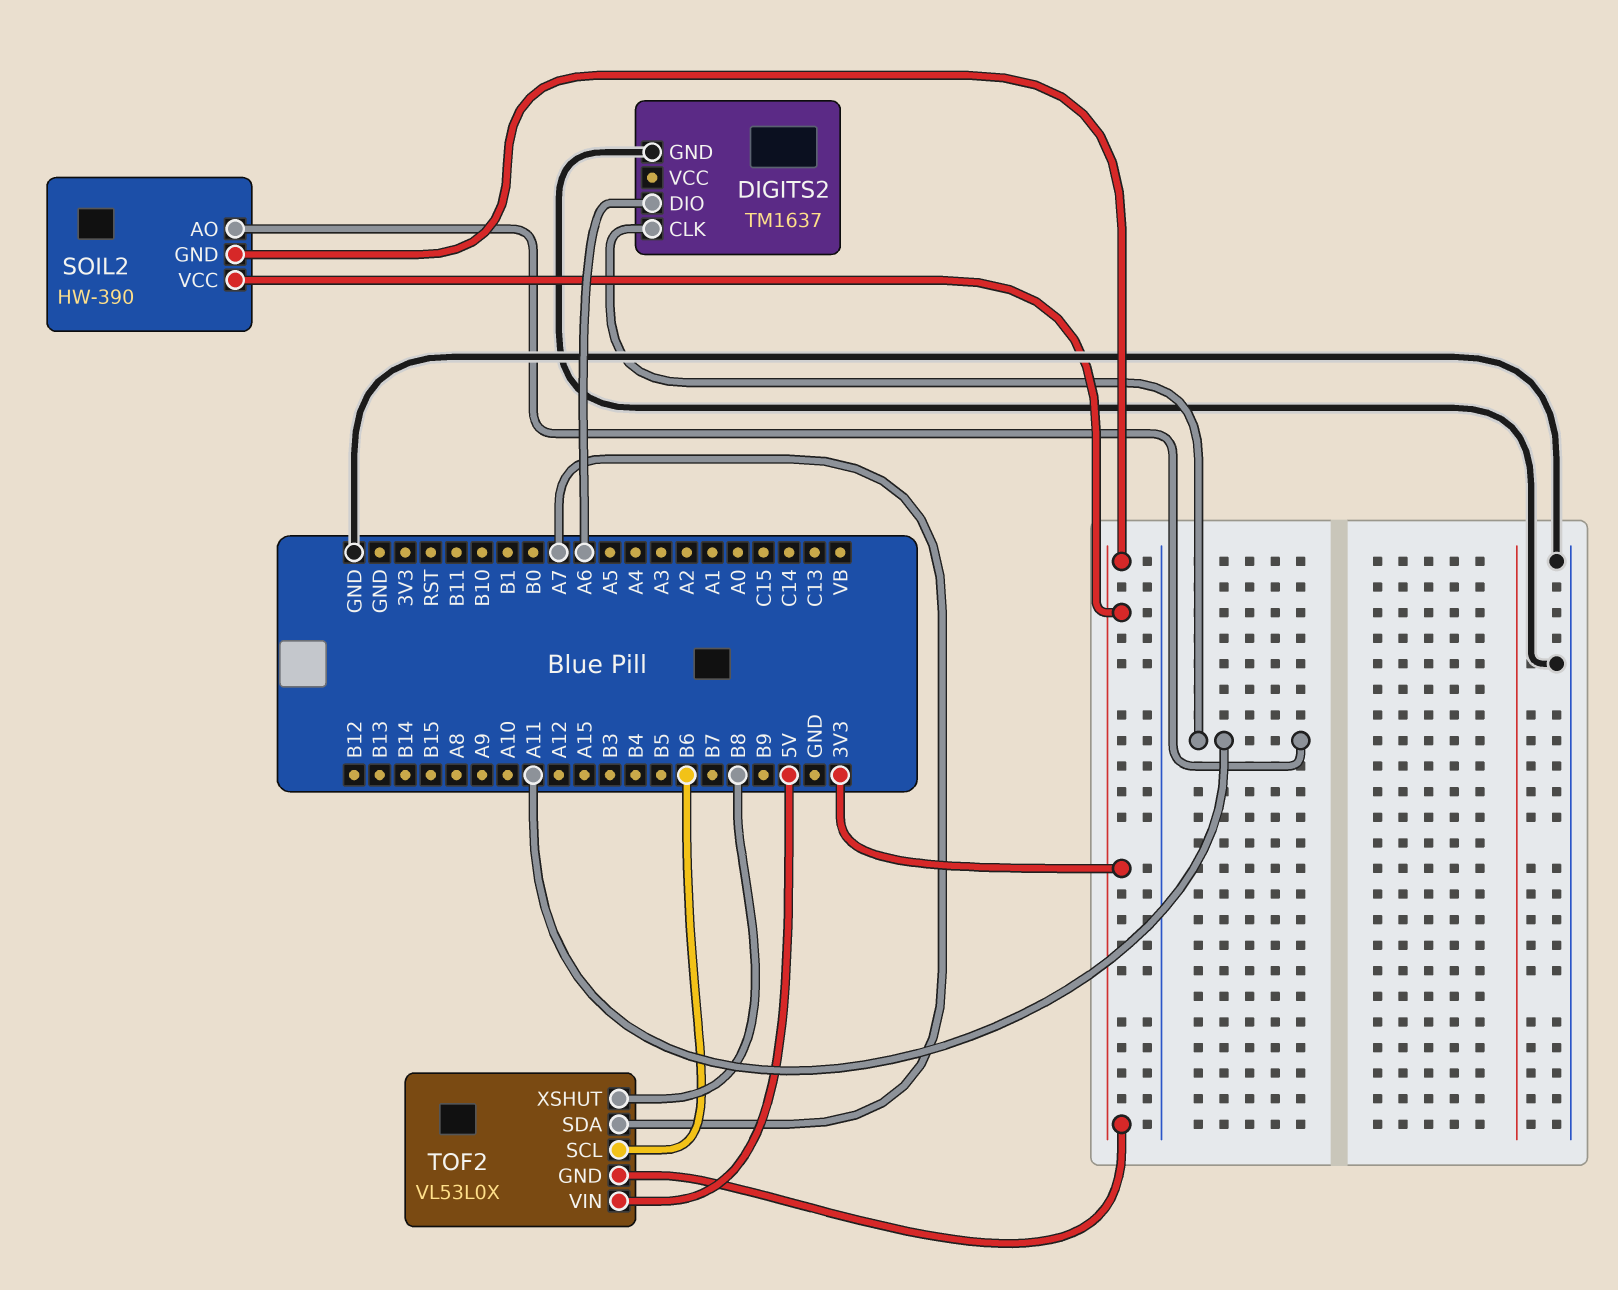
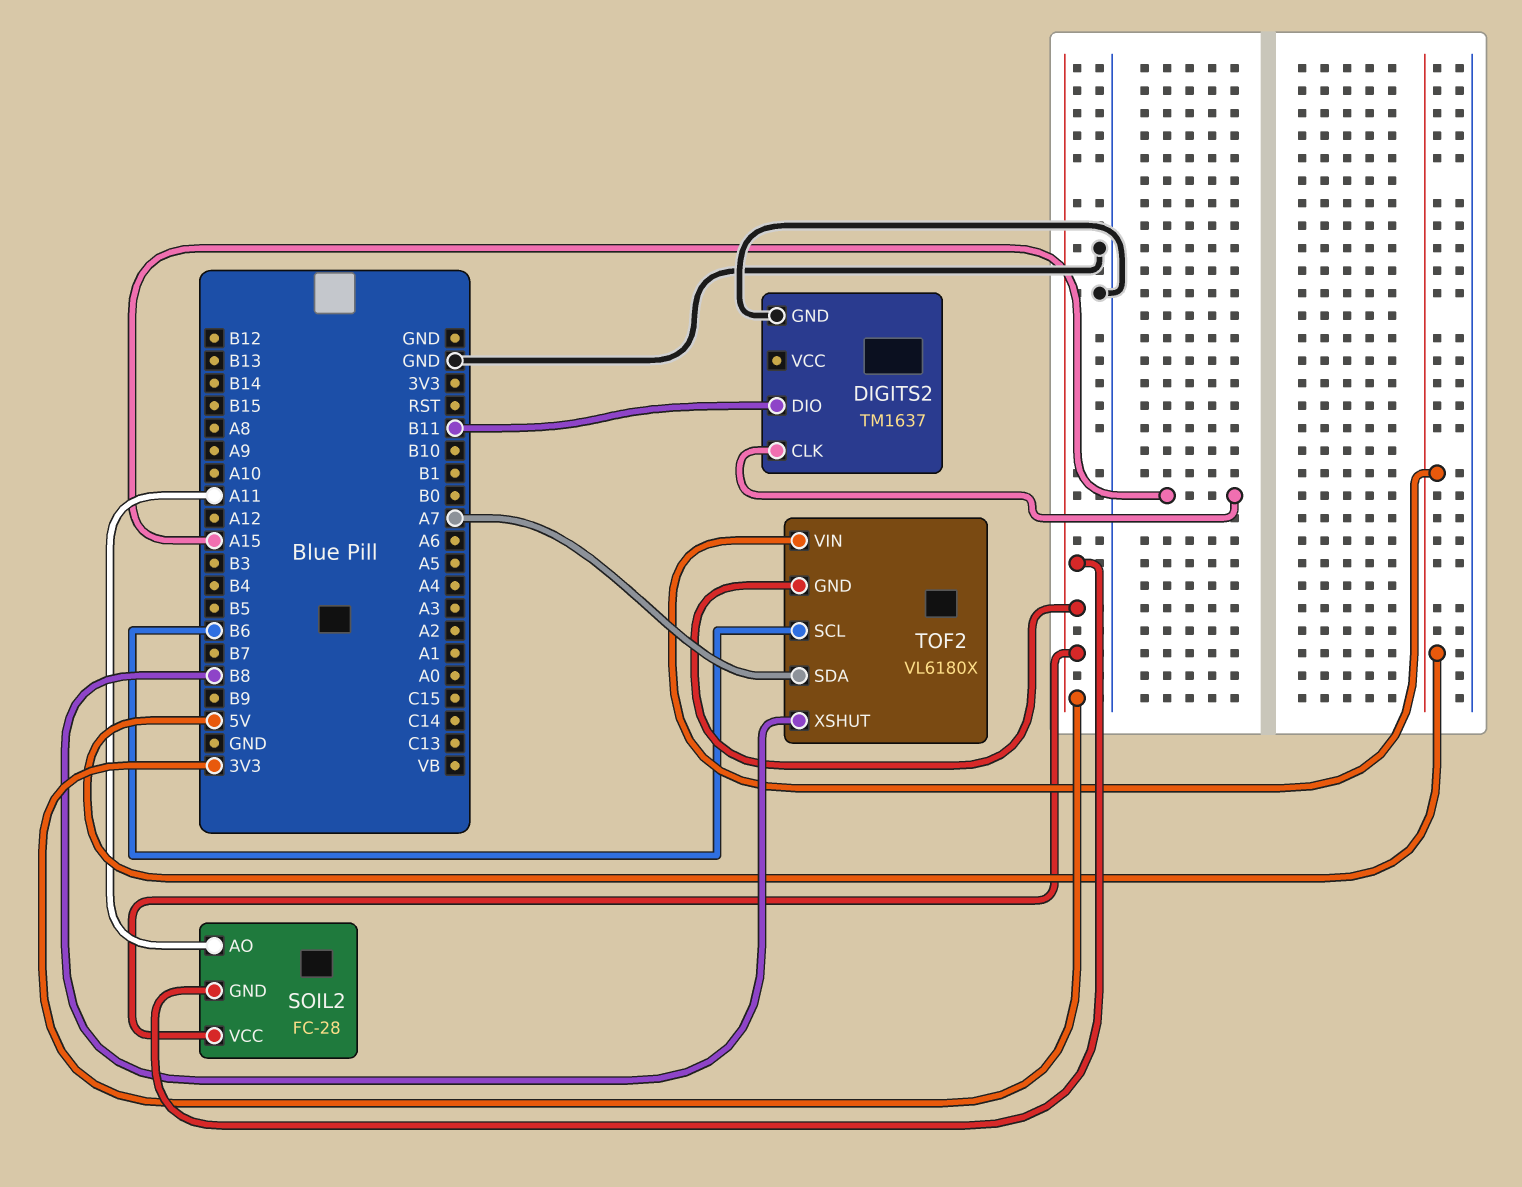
DIGITS2 pin CLK: A11 -> A15
DIGITS2 pin DIO: A6 -> B11
SOIL2: HW-390 -> FC-28
TOF2: VL53L0X -> VL6180X

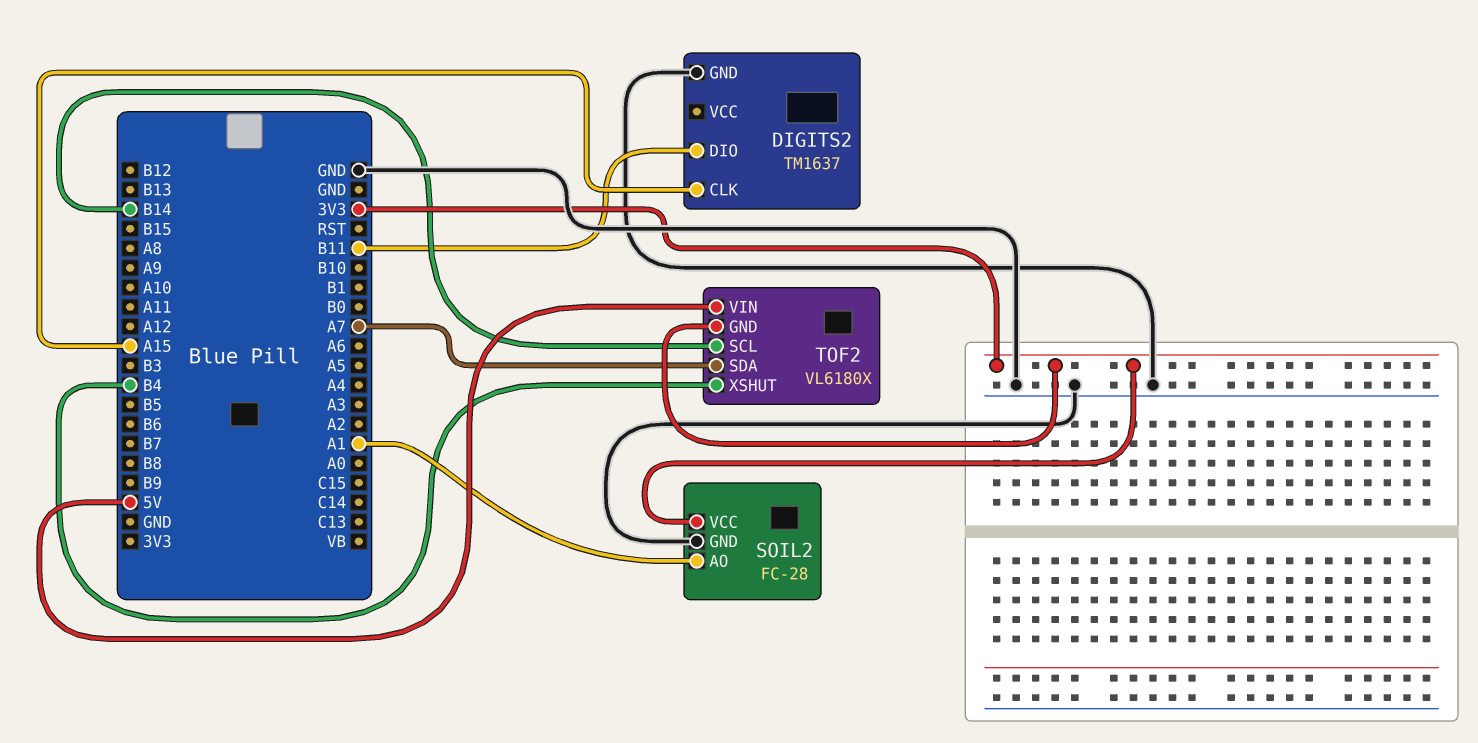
SOIL2 pin AO: A11 -> A1
SOIL2 pin GND: 3V3 -> GND
TOF2 pin SCL: B6 -> B14
TOF2 pin XSHUT: B8 -> B4

